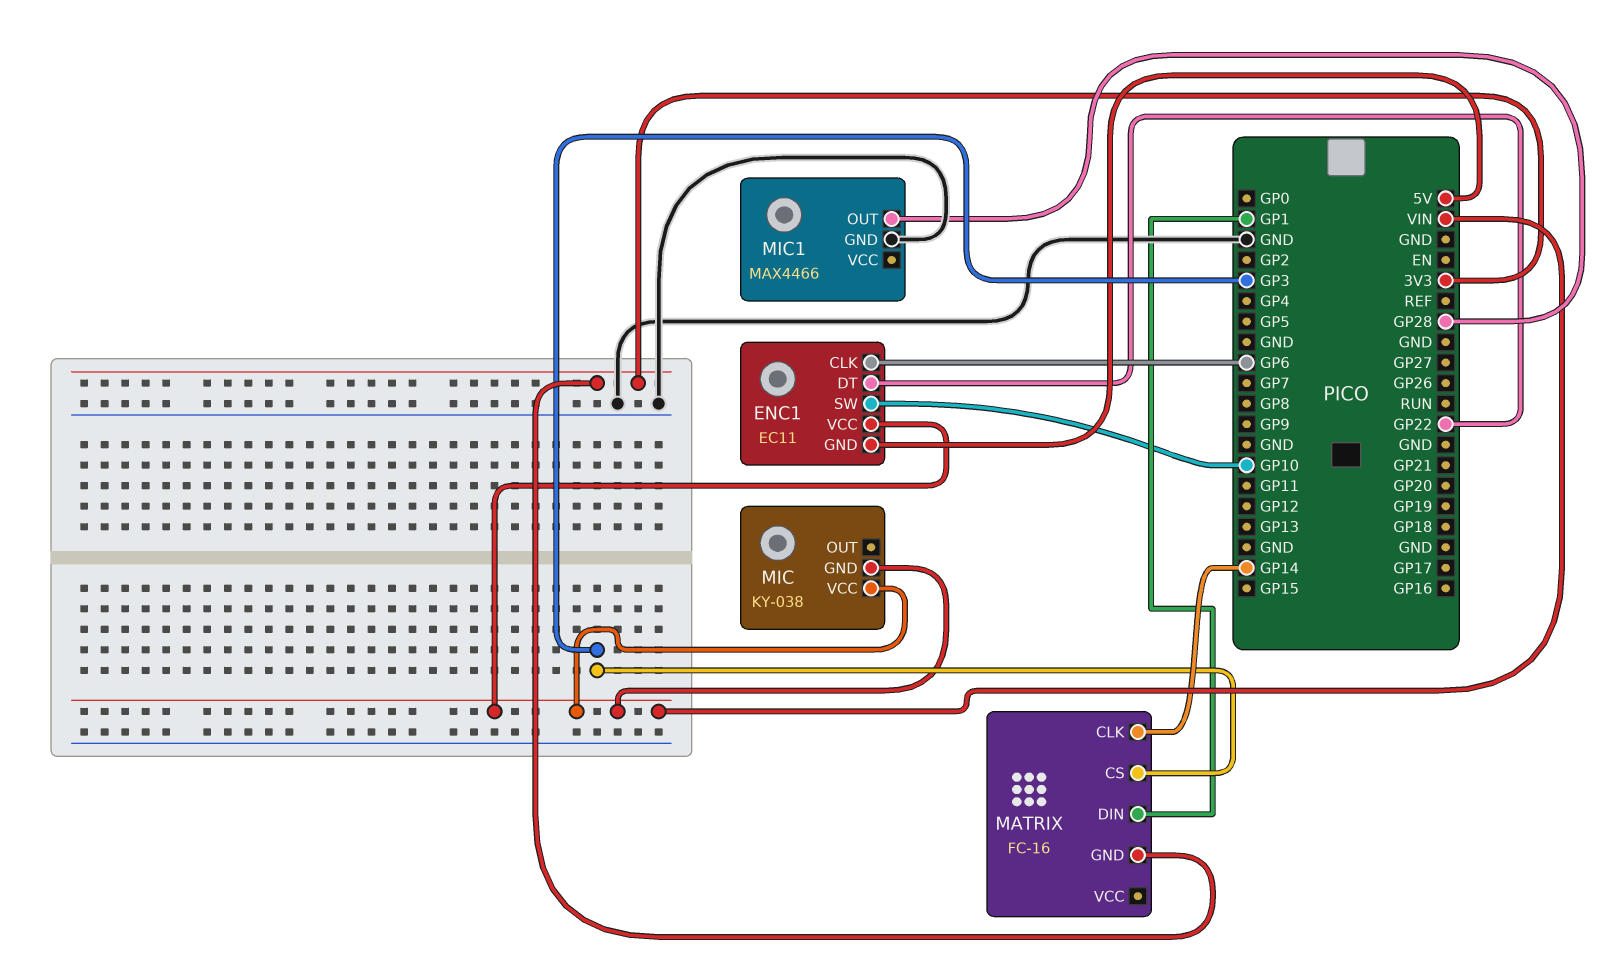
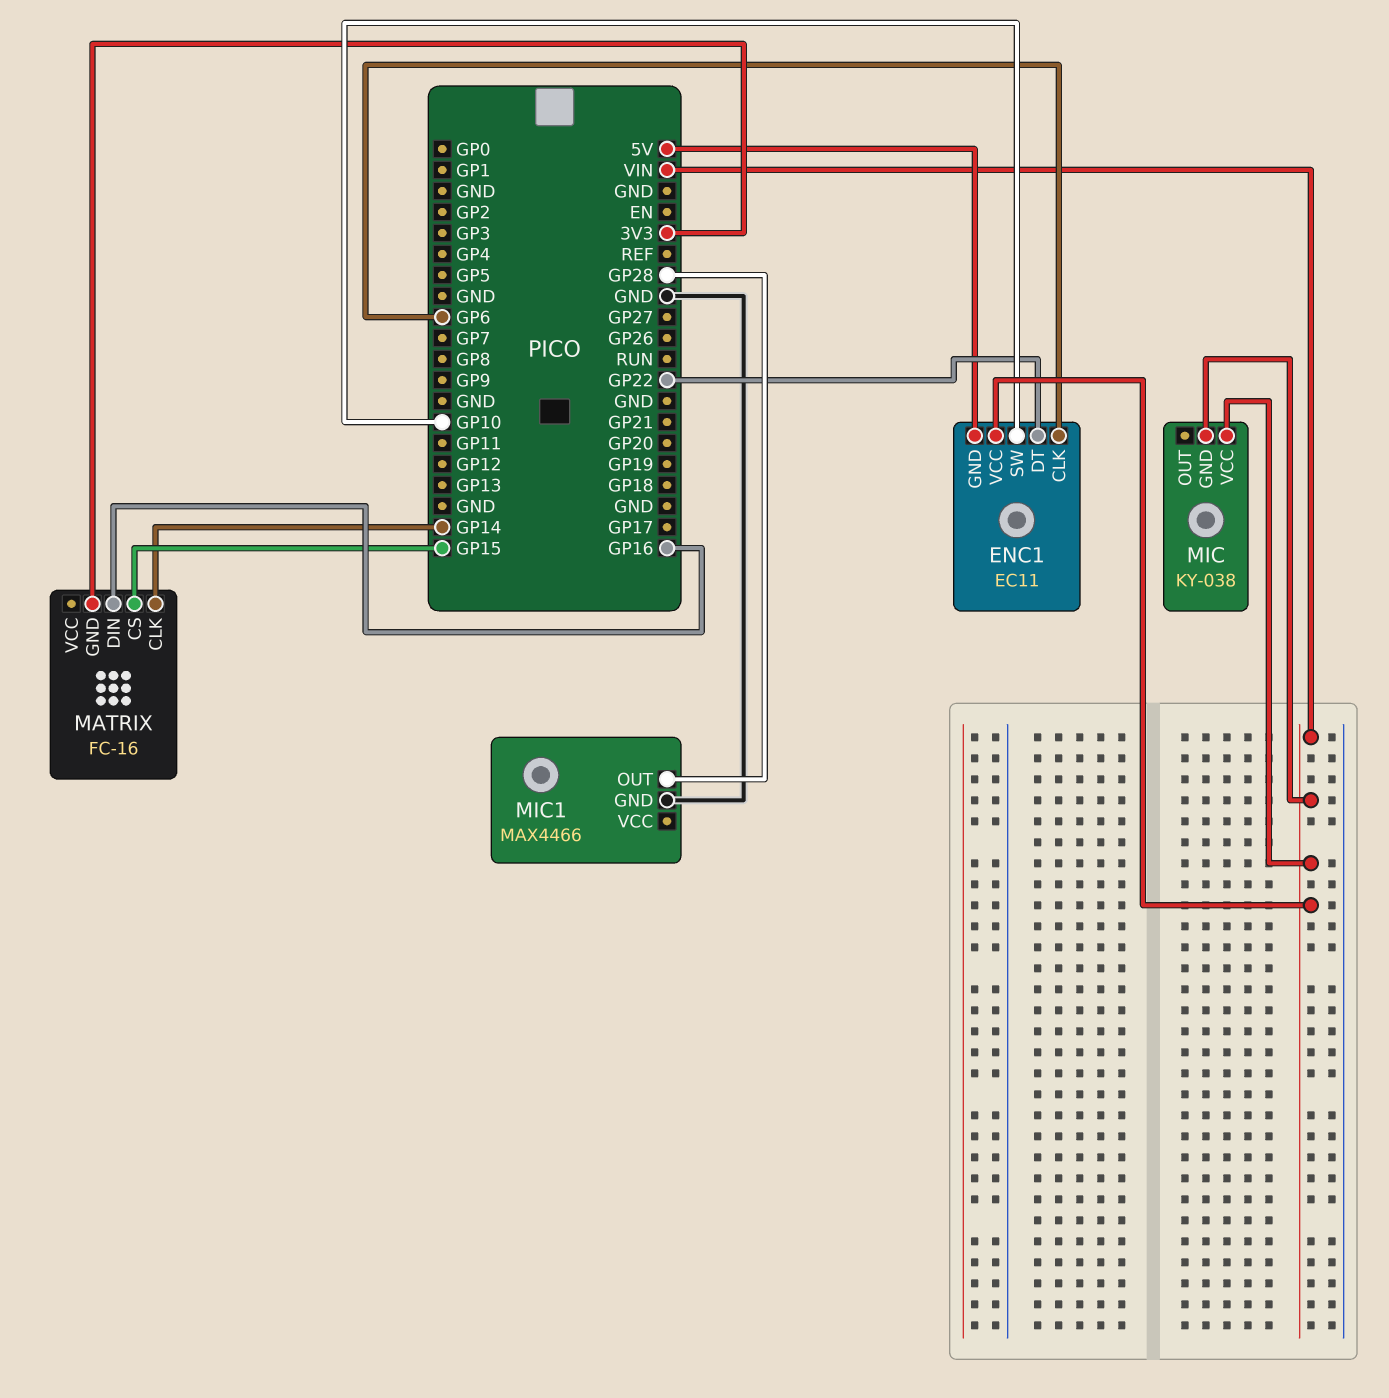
MATRIX pin CS: GP3 -> GP15
MATRIX pin DIN: GP1 -> GP16

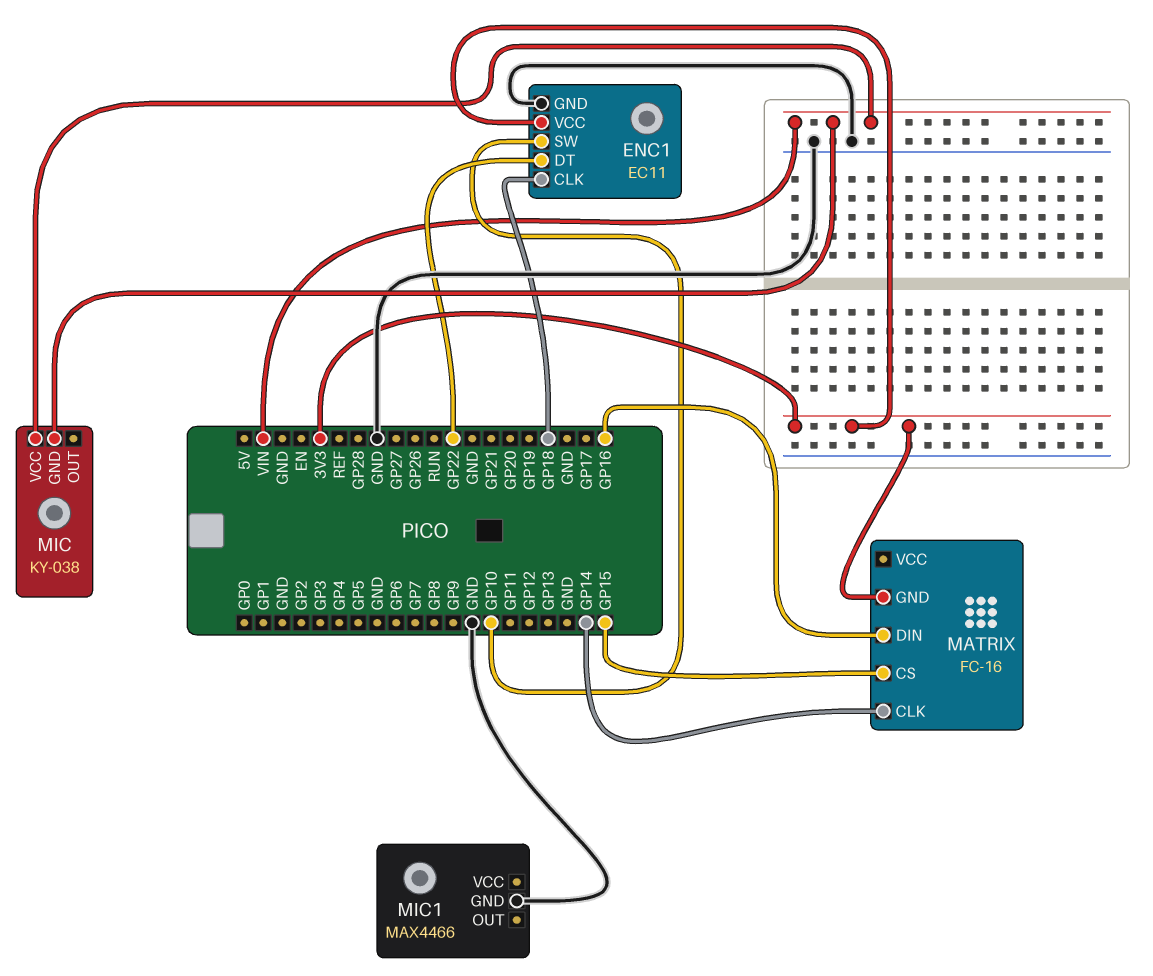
ENC1 pin CLK: GP6 -> GP18
ENC1 pin GND: 5V -> GND
ENC1 pin VCC: VIN -> 3V3
MIC1 pin OUT: GP28 -> none

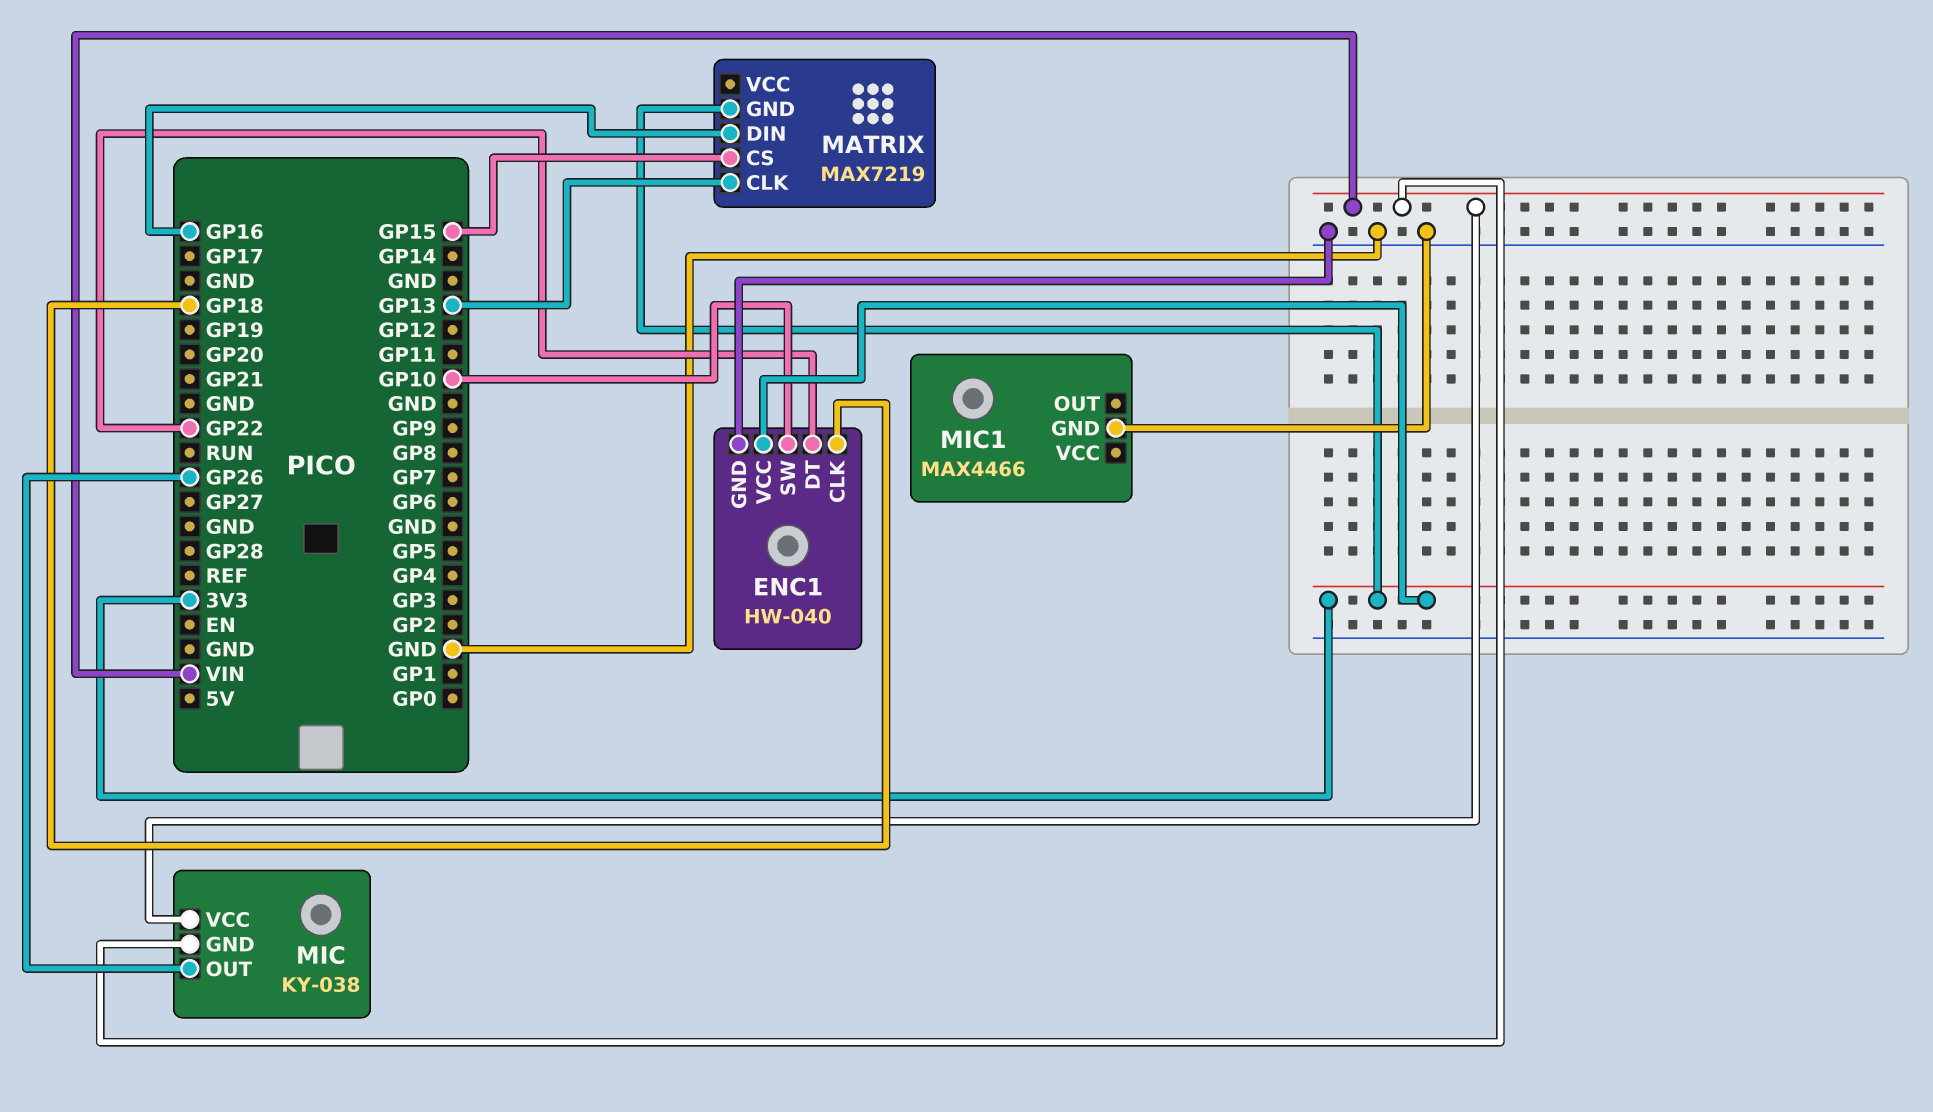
ENC1: EC11 -> HW-040
MATRIX: FC-16 -> MAX7219
MATRIX pin CLK: GP14 -> GP13
MIC pin OUT: none -> GP26

